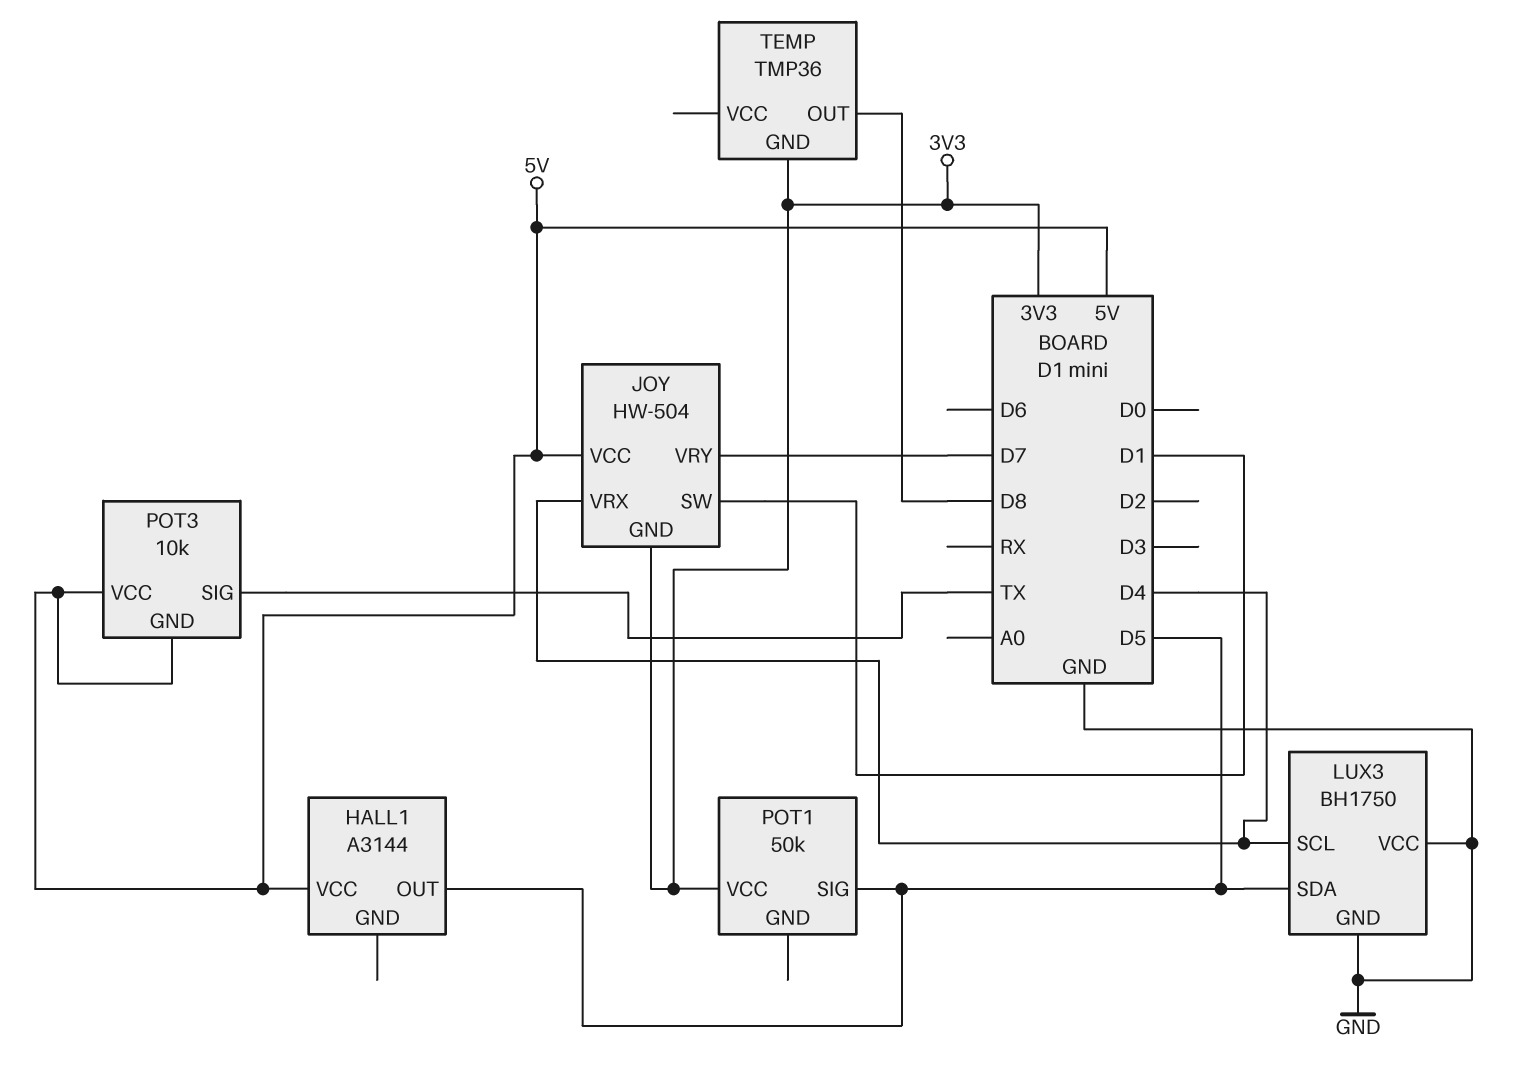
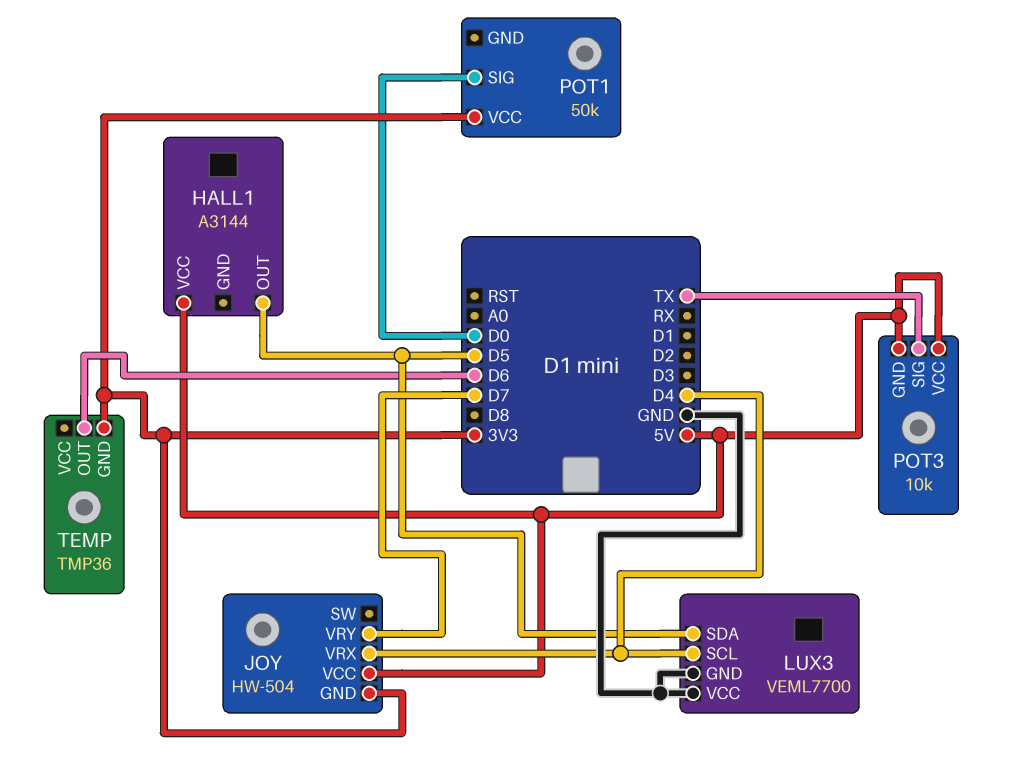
JOY pin SW: D1 -> none
LUX3: BH1750 -> VEML7700
POT1 pin SIG: D5 -> D0
TEMP pin OUT: D8 -> D6

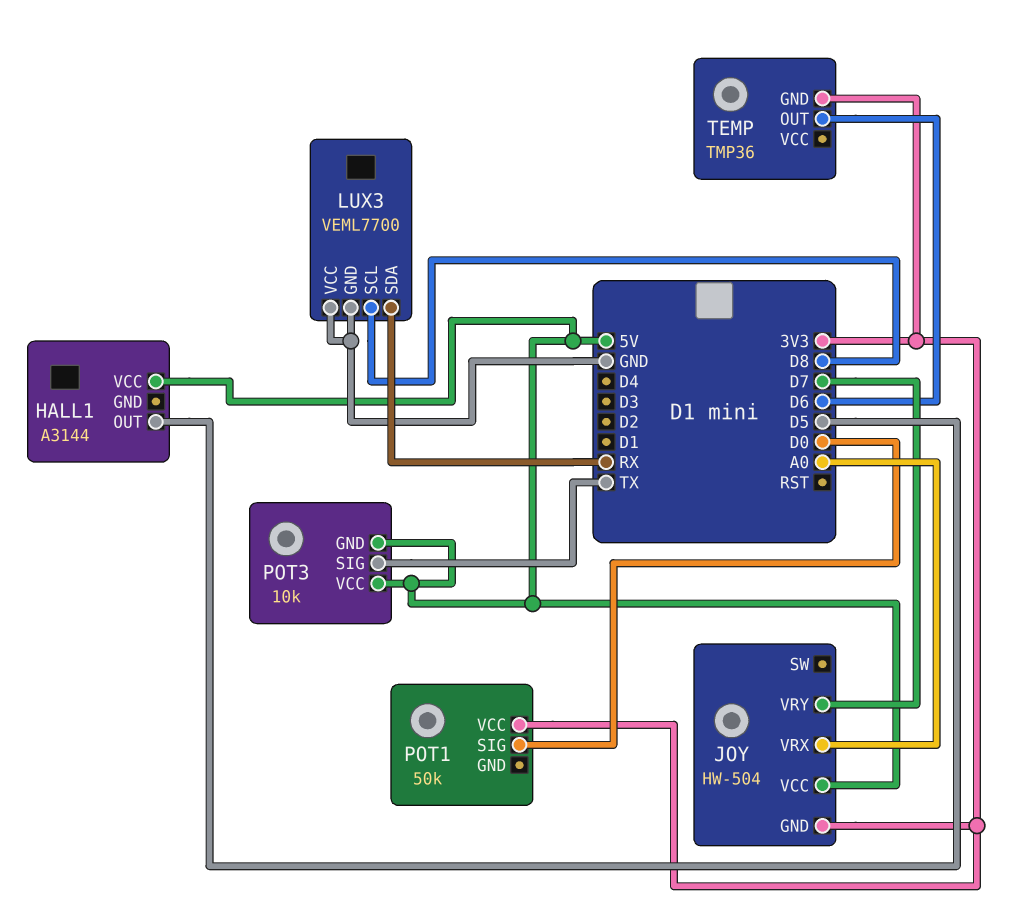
JOY pin VRX: D4 -> A0
LUX3 pin SCL: D4 -> D8
LUX3 pin SDA: D5 -> RX

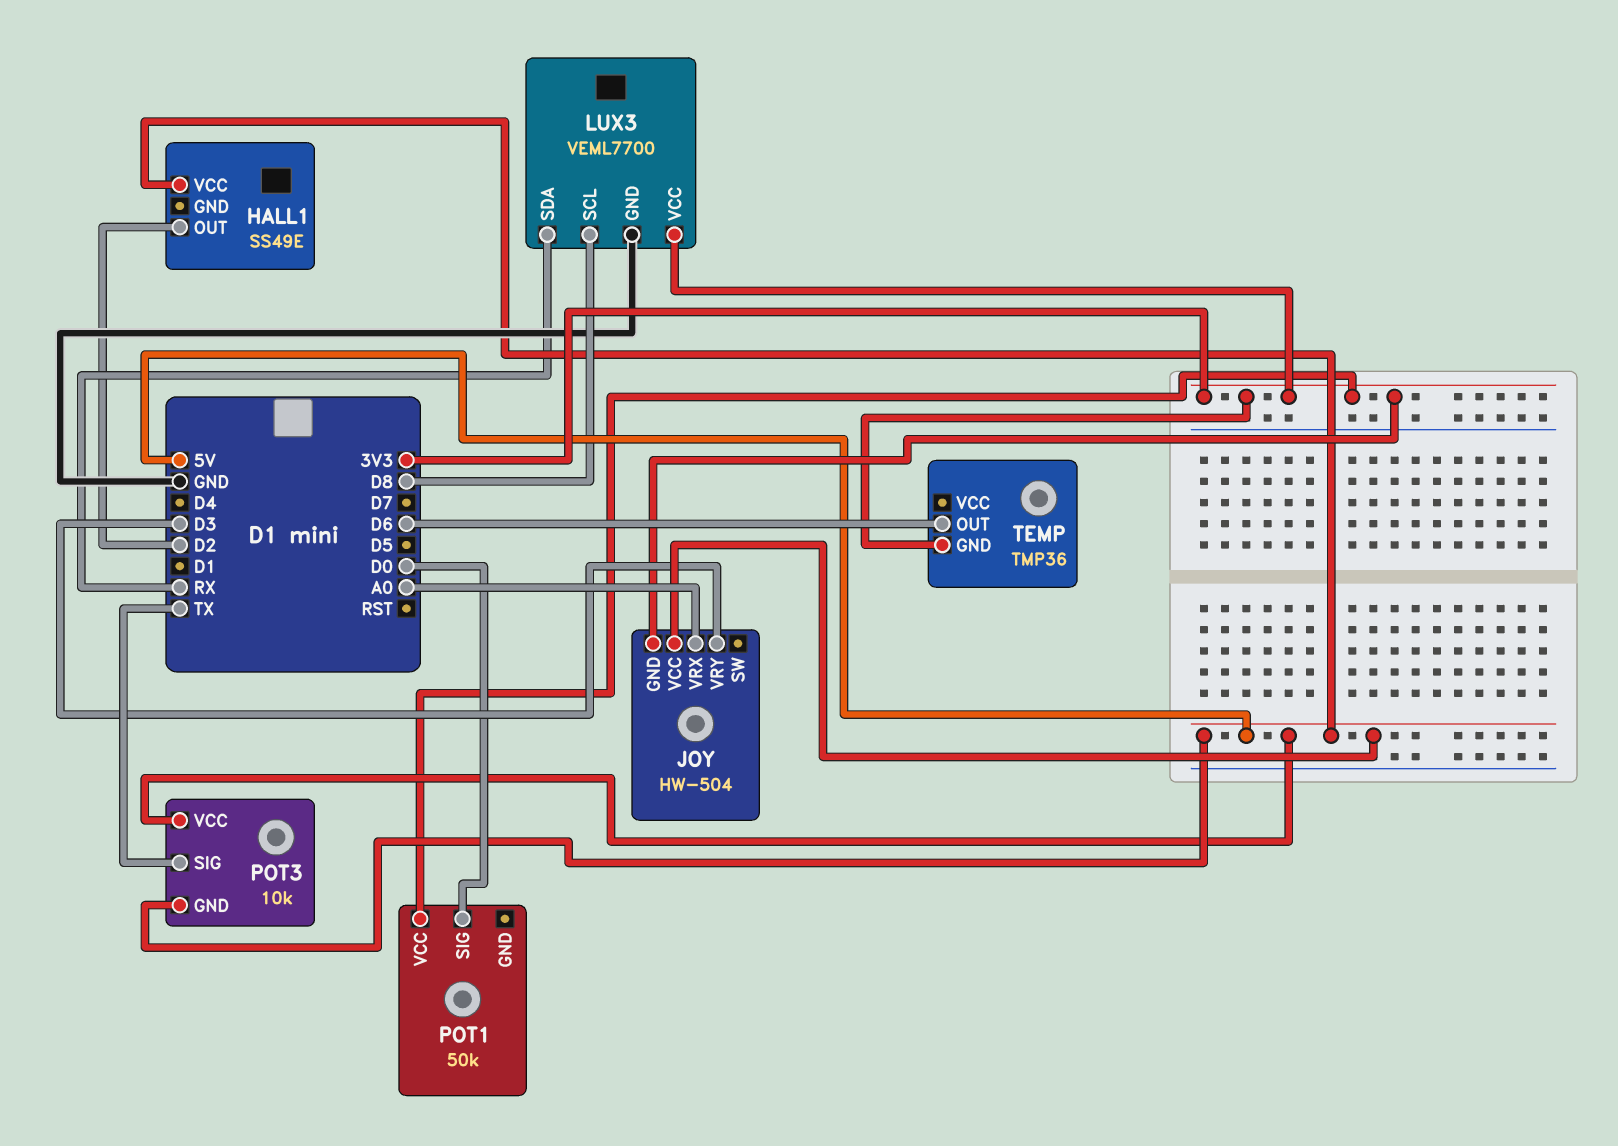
HALL1: A3144 -> SS49E
HALL1 pin OUT: D5 -> D2
JOY pin VRY: D7 -> D3
LUX3 pin VCC: GND -> 3V3

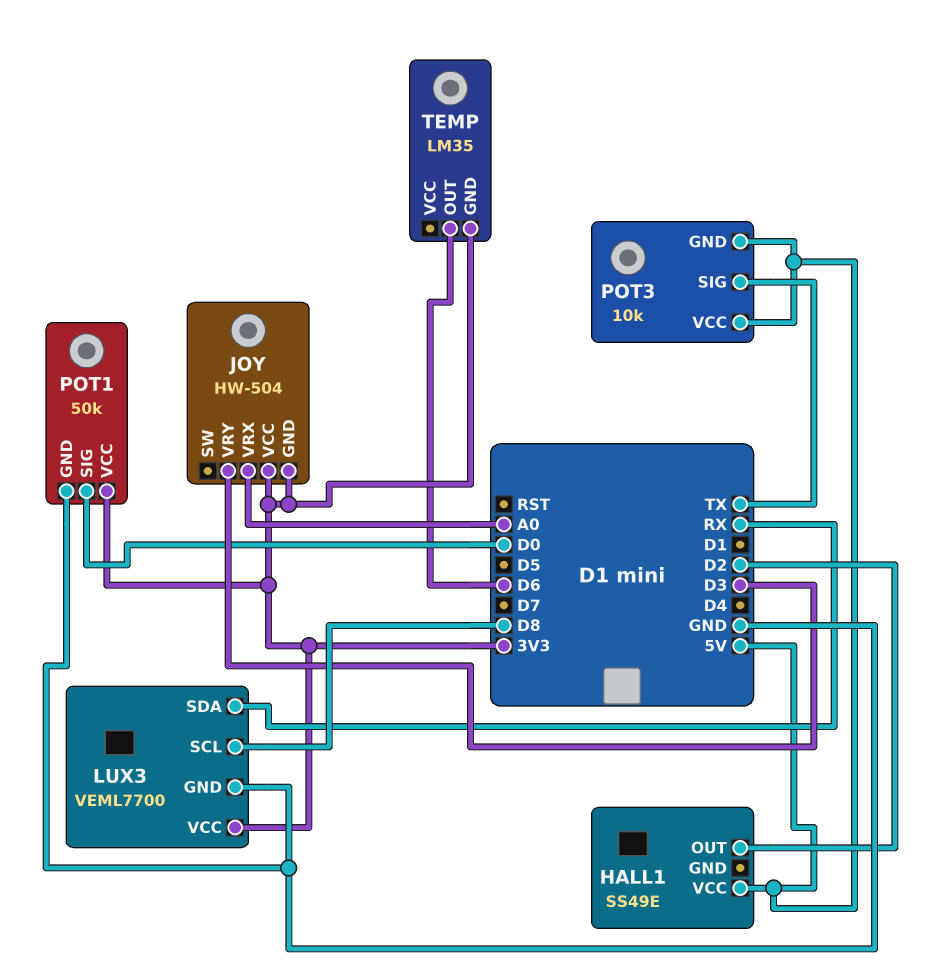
JOY pin VCC: 5V -> 3V3
POT1 pin GND: none -> GND
TEMP: TMP36 -> LM35

